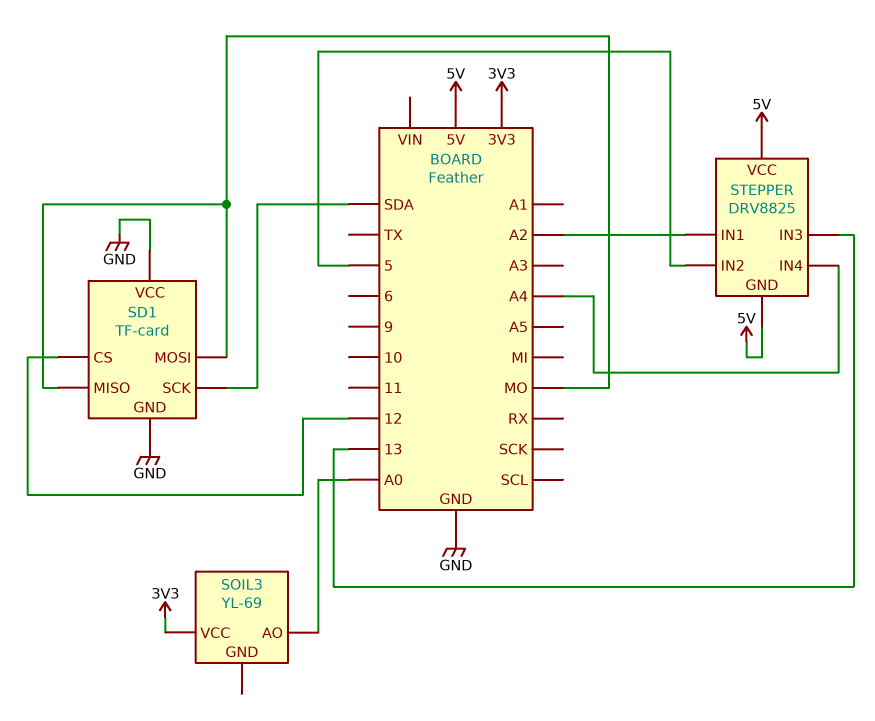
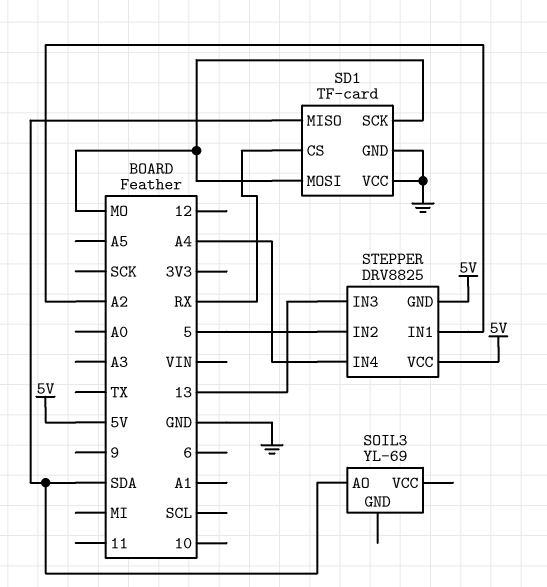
SD1 pin CS: 12 -> RX
SD1 pin MISO: MO -> SDA
SD1 pin SCK: SDA -> MO
SOIL3 pin AO: A0 -> SDA
SOIL3 pin VCC: 3V3 -> none

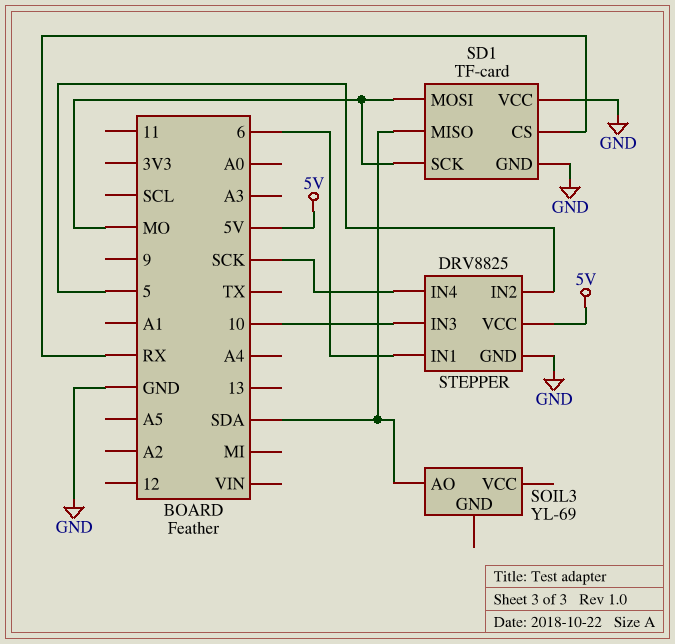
STEPPER pin GND: 5V -> GND
STEPPER pin IN1: A2 -> 6
STEPPER pin IN3: 13 -> 10
STEPPER pin IN4: A4 -> SCK

